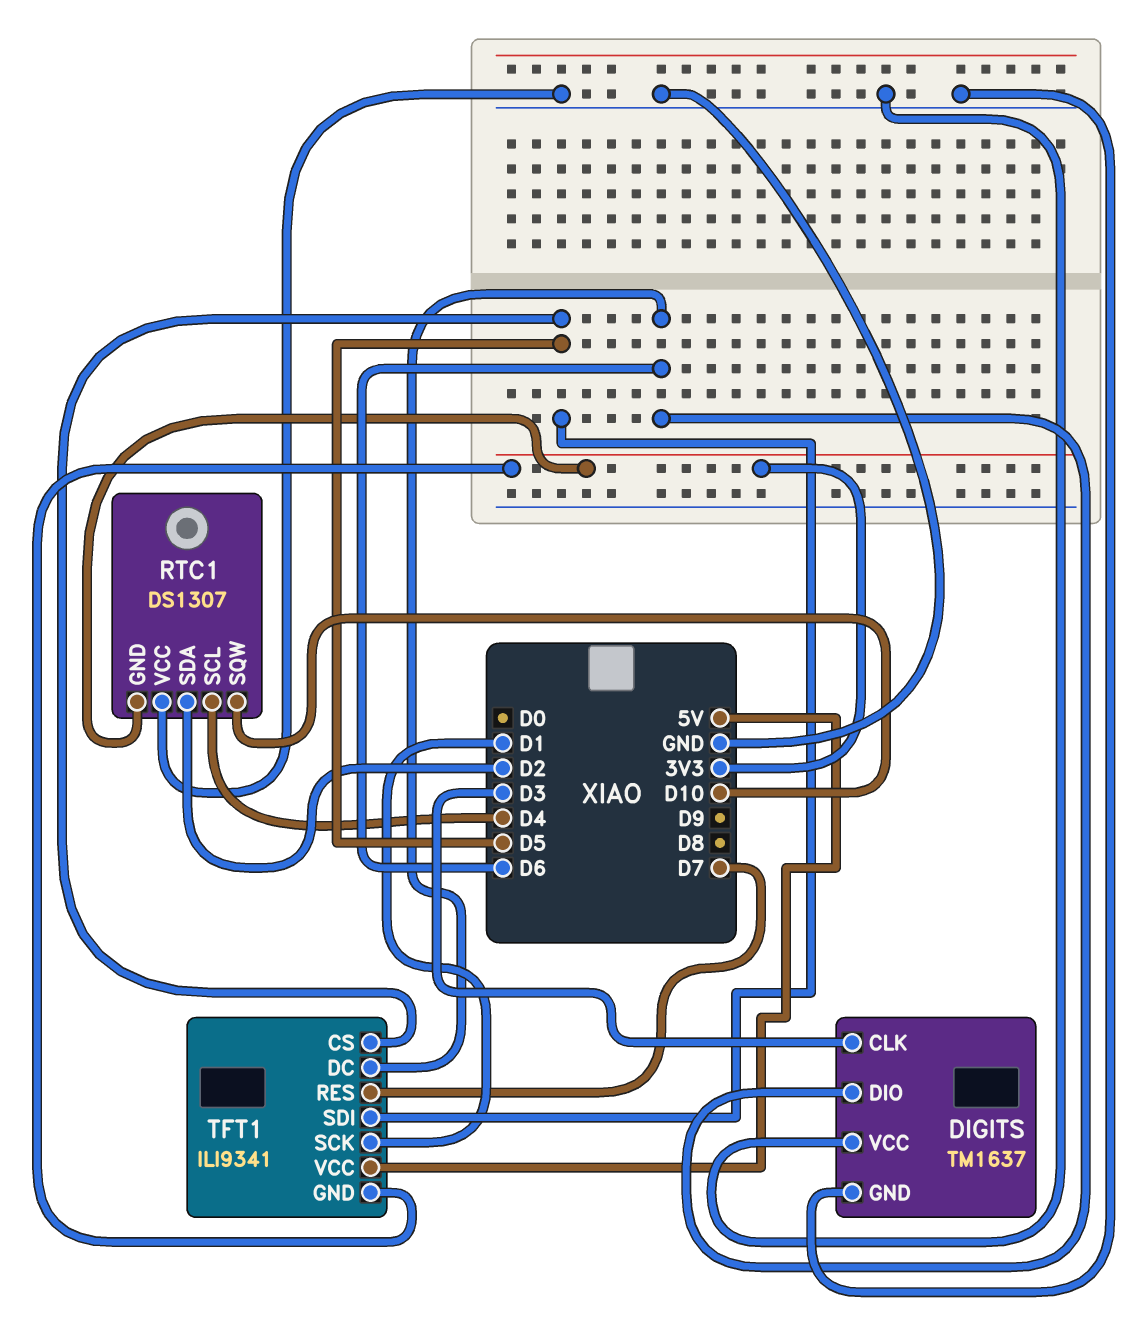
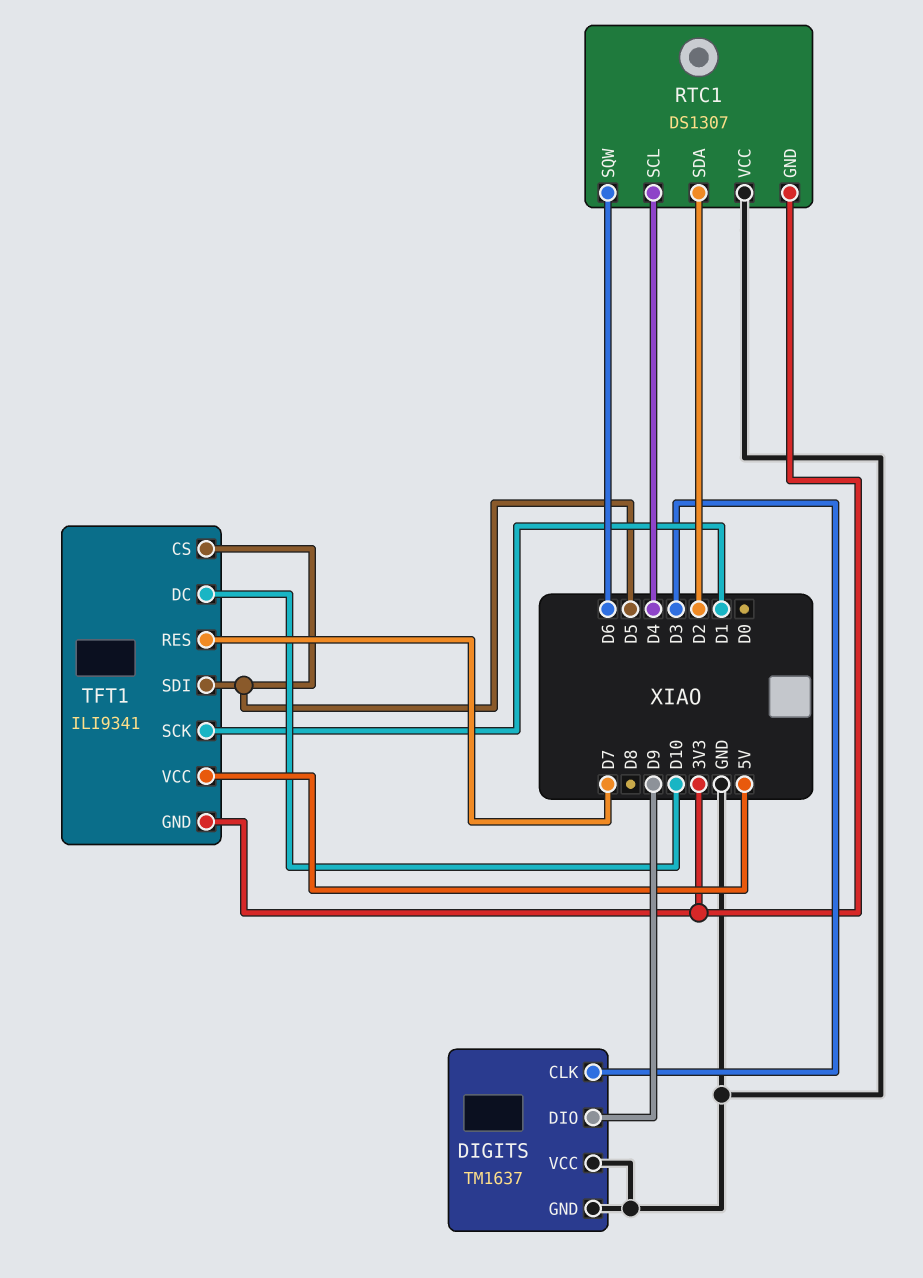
DIGITS pin DIO: D6 -> D9
RTC1 pin SQW: D10 -> D6
TFT1 pin DC: D6 -> D10

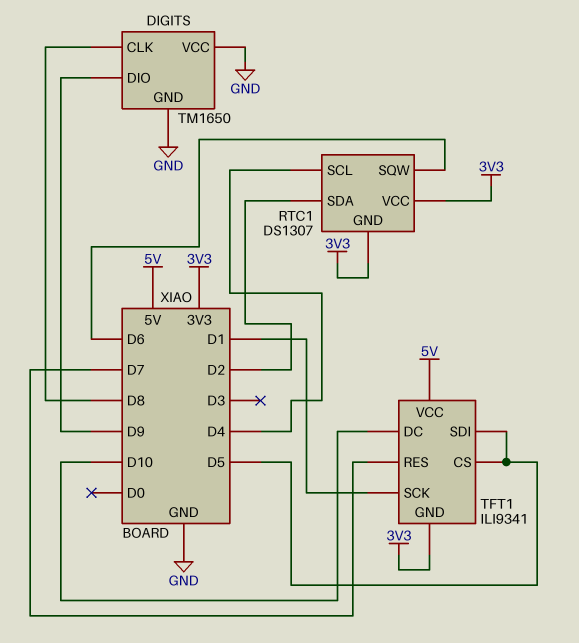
DIGITS: TM1637 -> TM1650
DIGITS pin CLK: D3 -> D8
RTC1 pin VCC: GND -> 3V3

